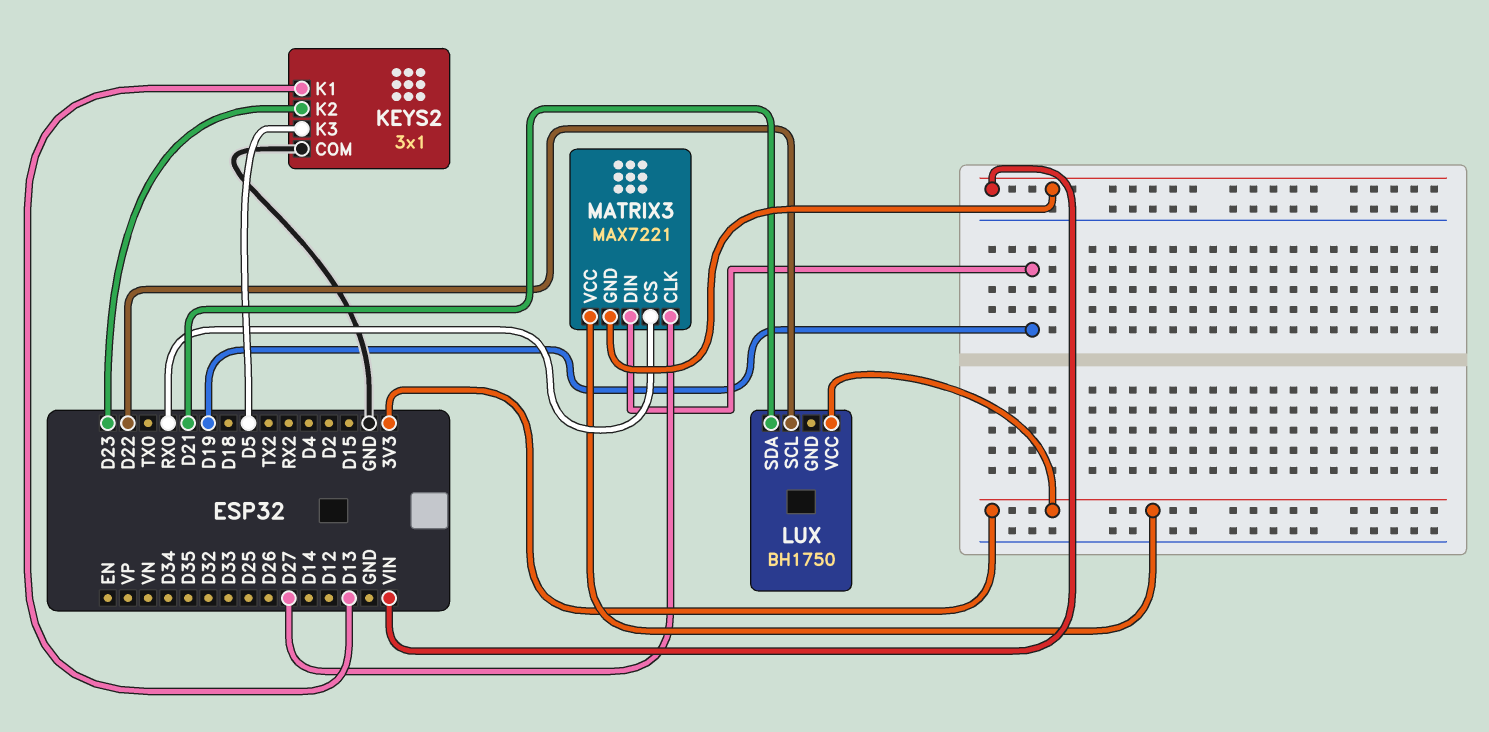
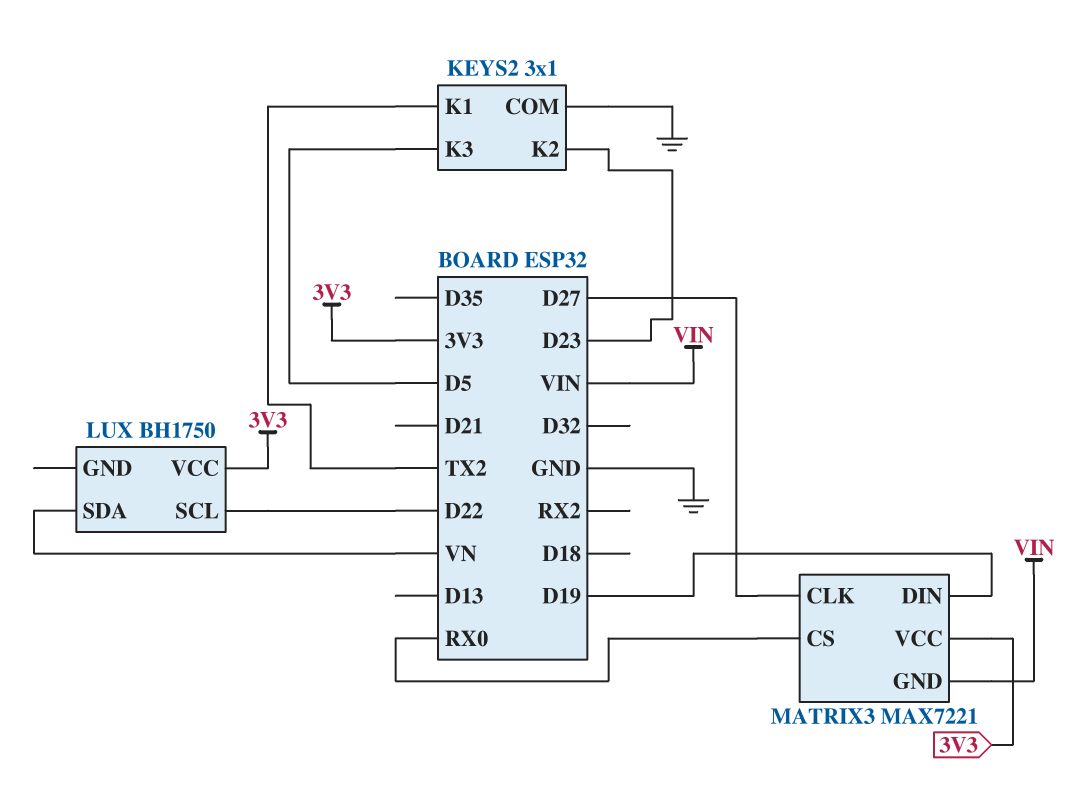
KEYS2 pin K1: D13 -> TX2
LUX pin SDA: D21 -> VN

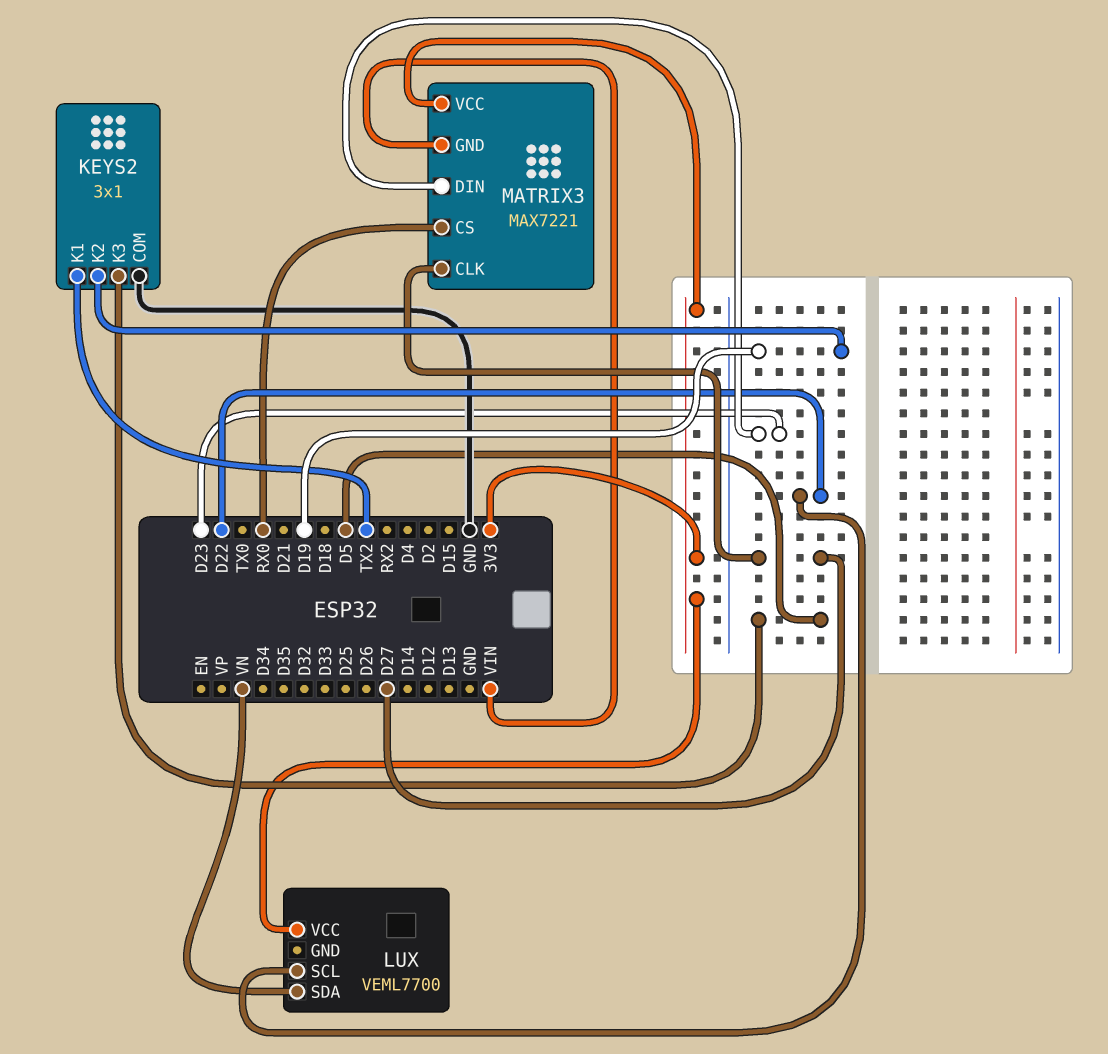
KEYS2 pin K2: D23 -> D19
LUX: BH1750 -> VEML7700
MATRIX3 pin DIN: D19 -> D23

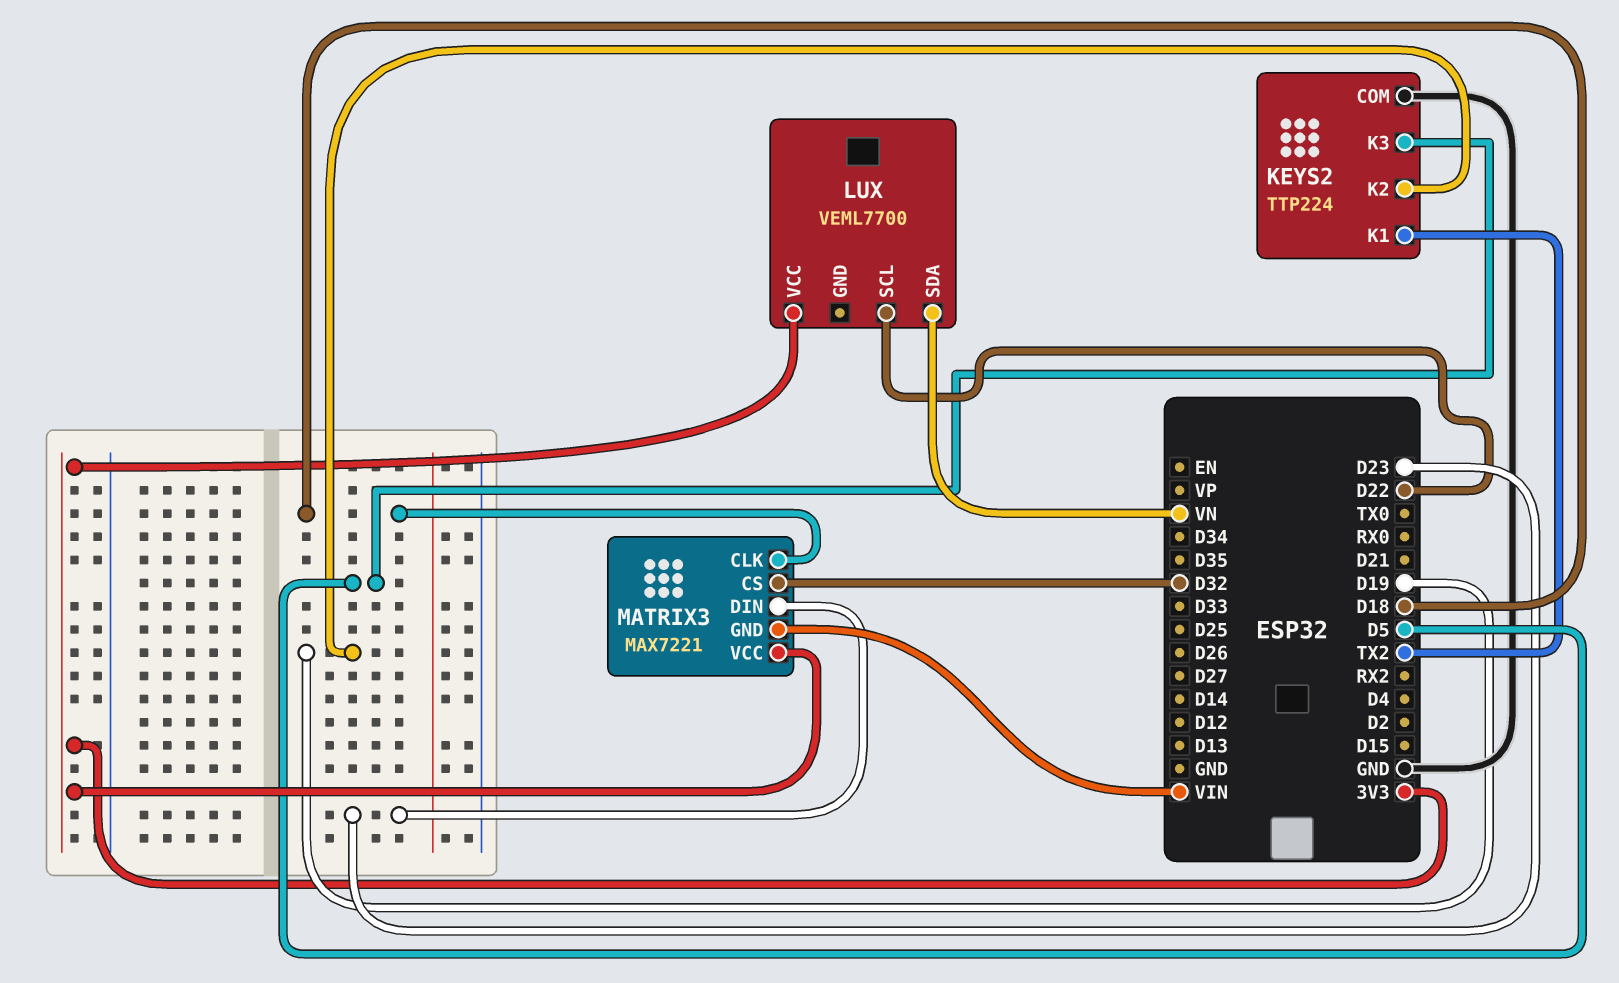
KEYS2: 3x1 -> TTP224
MATRIX3 pin CLK: D27 -> D18
MATRIX3 pin CS: RX0 -> D32

